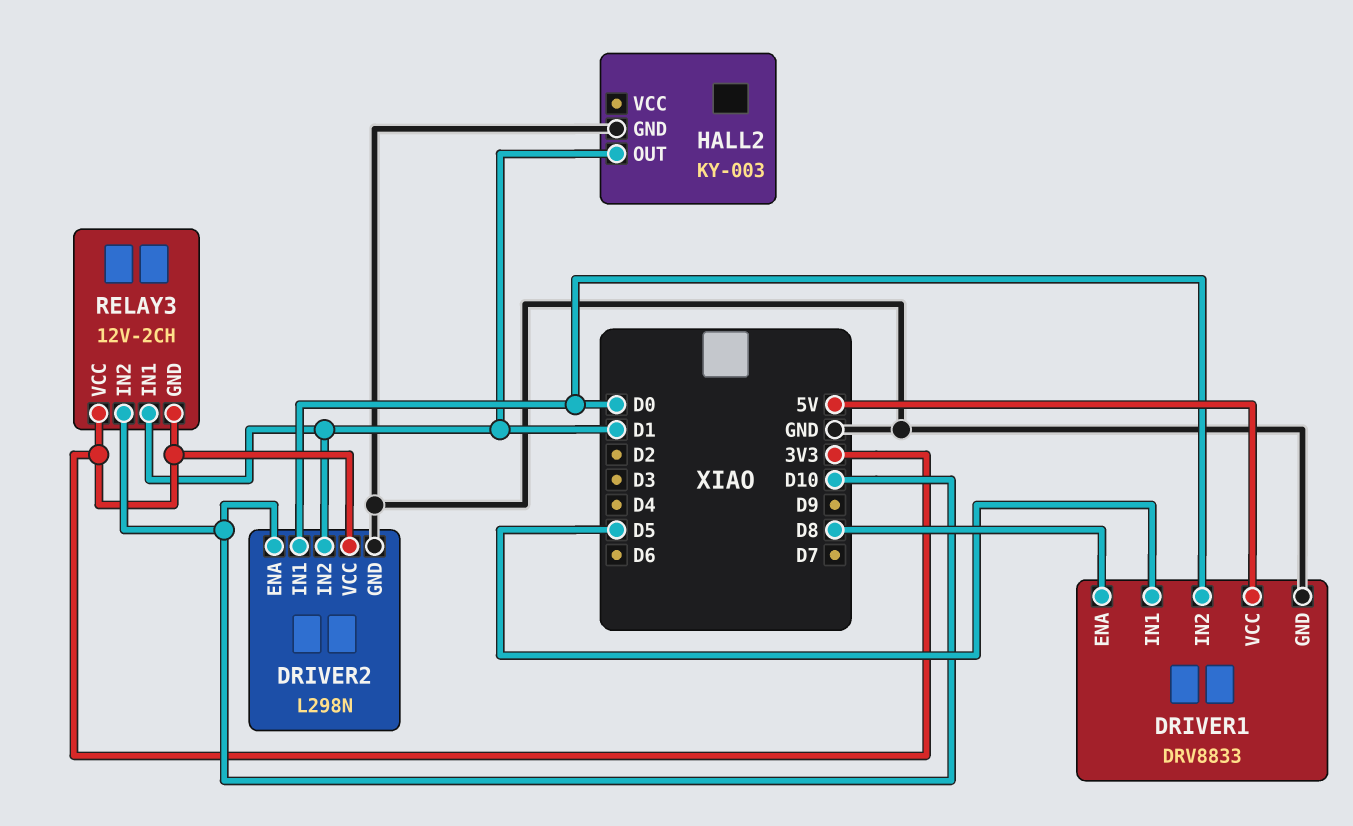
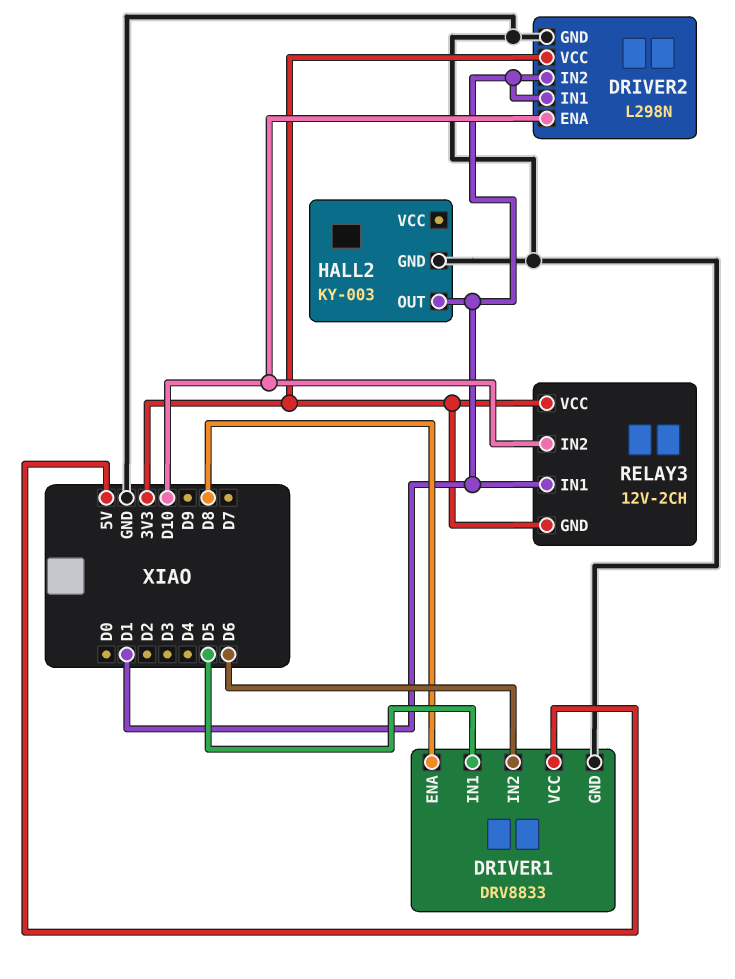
DRIVER1 pin IN2: D0 -> D6
DRIVER2 pin IN1: D0 -> D1

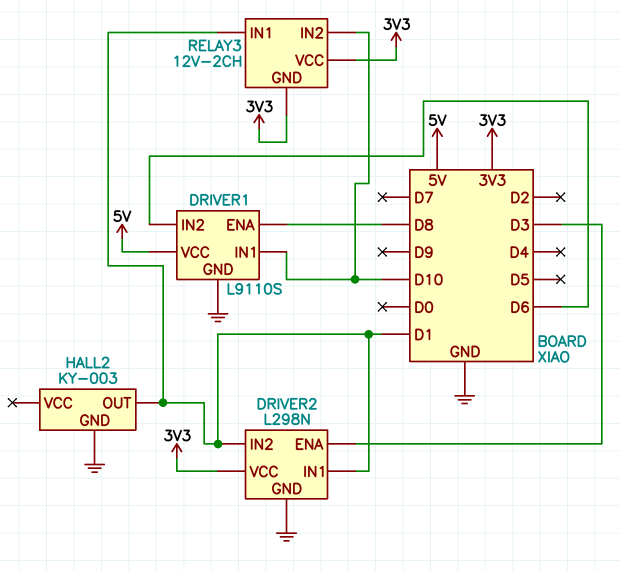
DRIVER1: DRV8833 -> L9110S
DRIVER1 pin IN1: D5 -> D10
DRIVER2 pin ENA: D10 -> D3

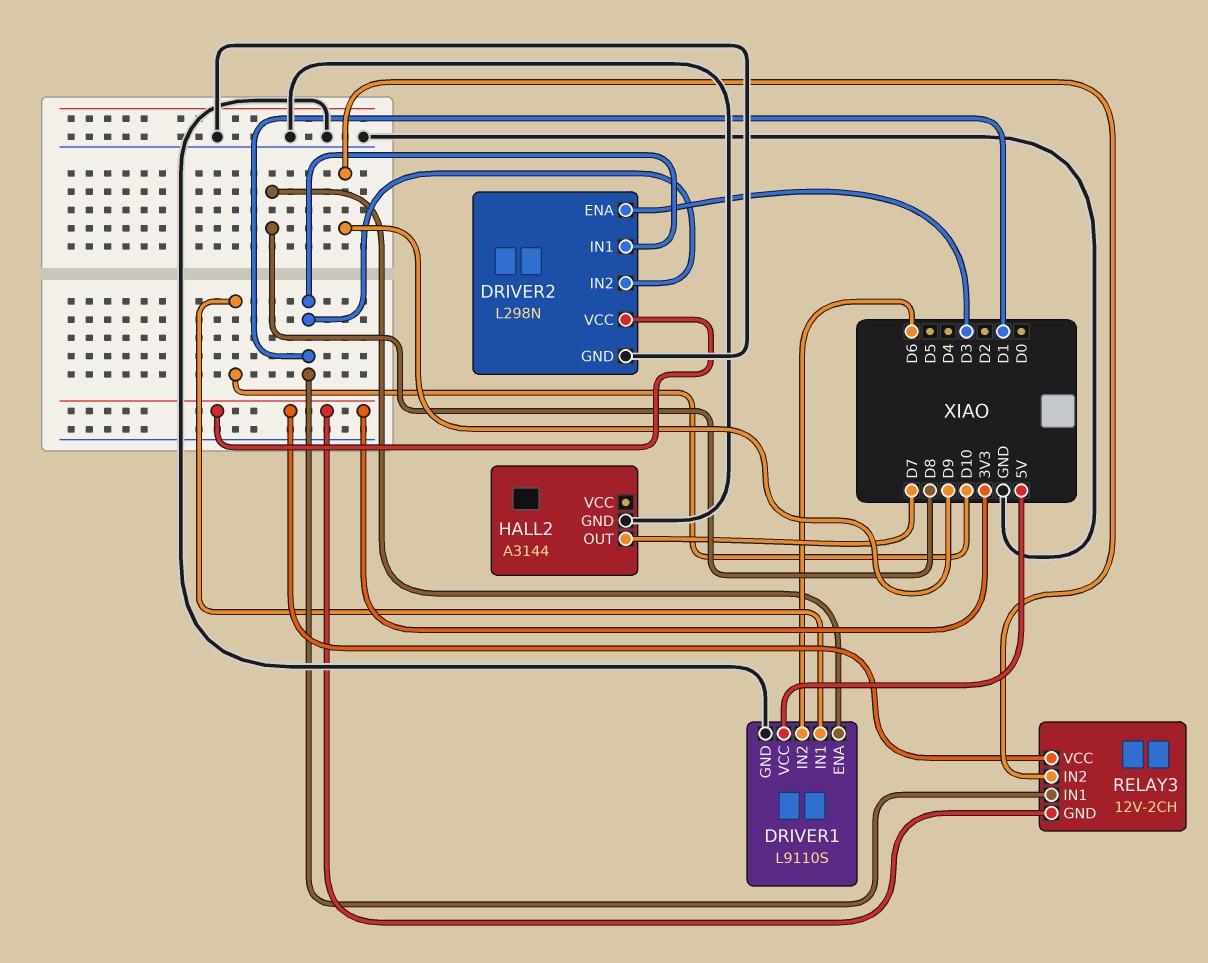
HALL2: KY-003 -> A3144
HALL2 pin OUT: D1 -> D7
RELAY3 pin IN2: D10 -> D9

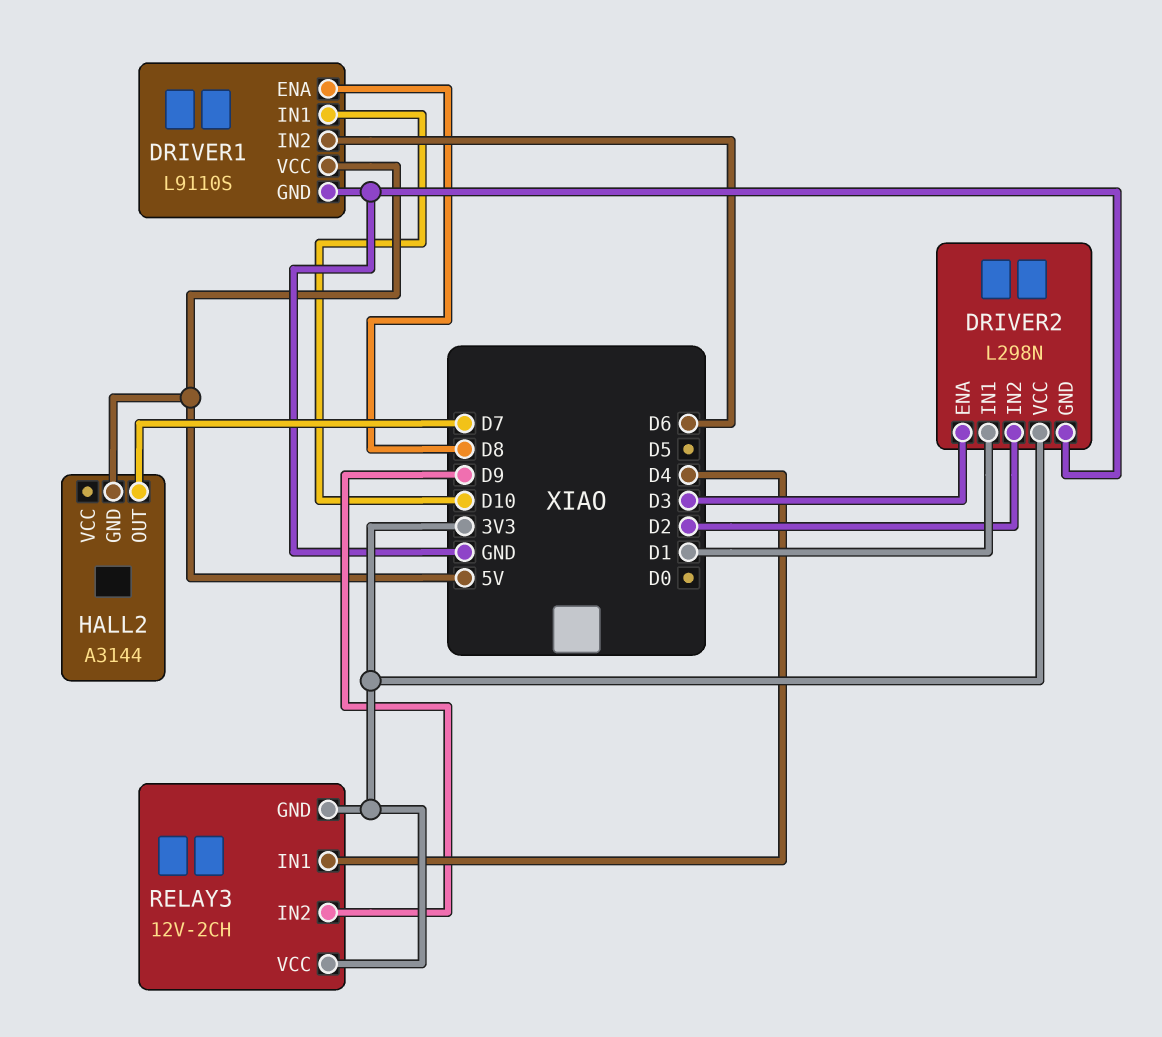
DRIVER2 pin IN2: D1 -> D2
HALL2 pin GND: GND -> 5V
RELAY3 pin IN1: D1 -> D4

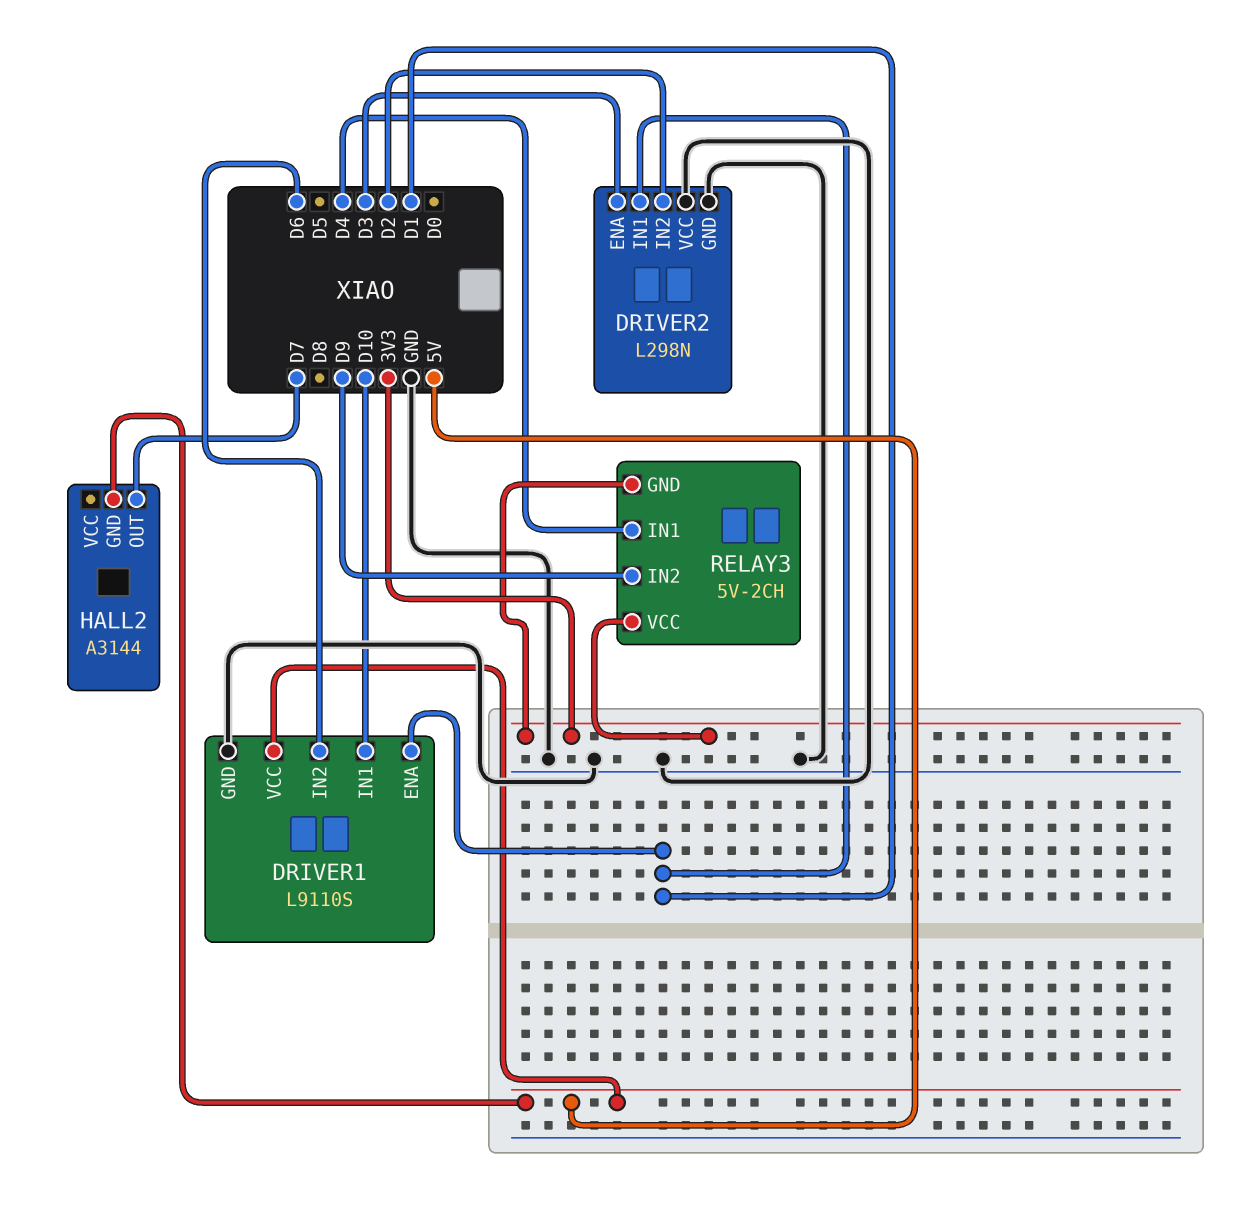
DRIVER1 pin ENA: D8 -> D1
DRIVER2 pin VCC: 3V3 -> GND
RELAY3: 12V-2CH -> 5V-2CH

